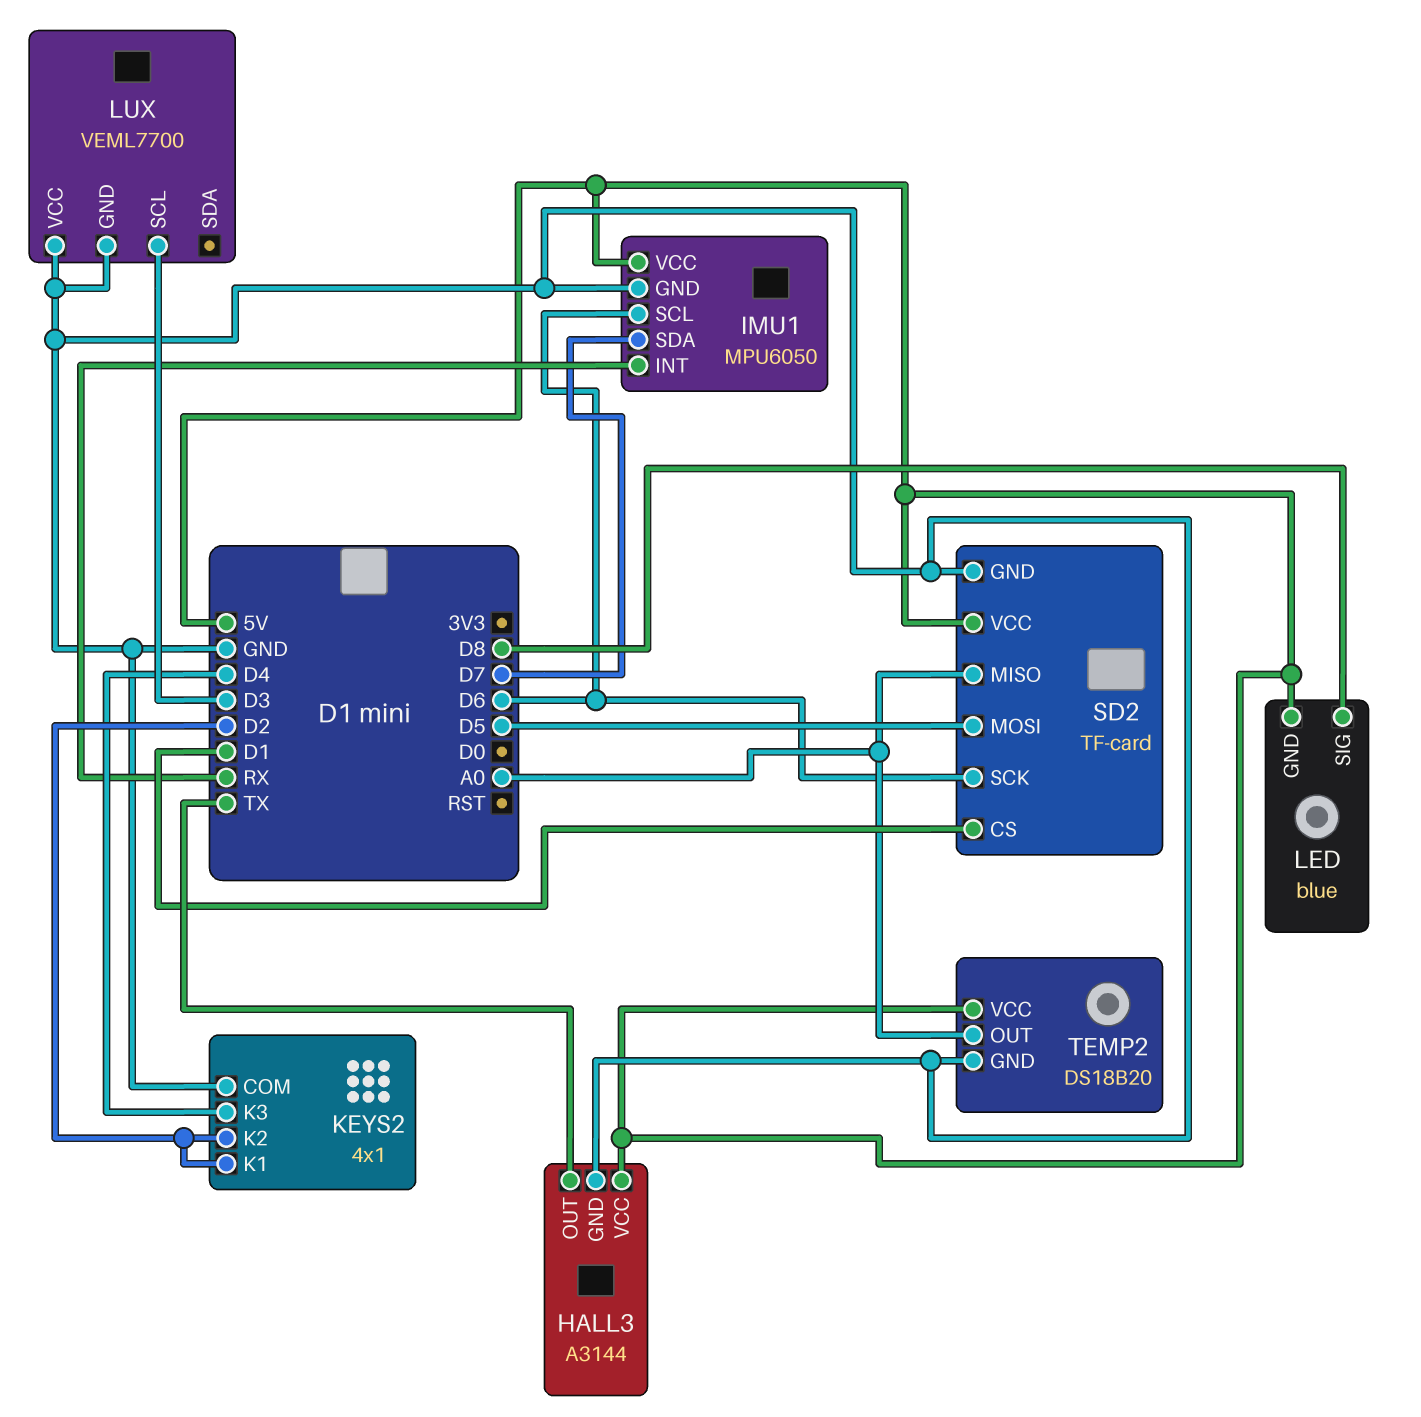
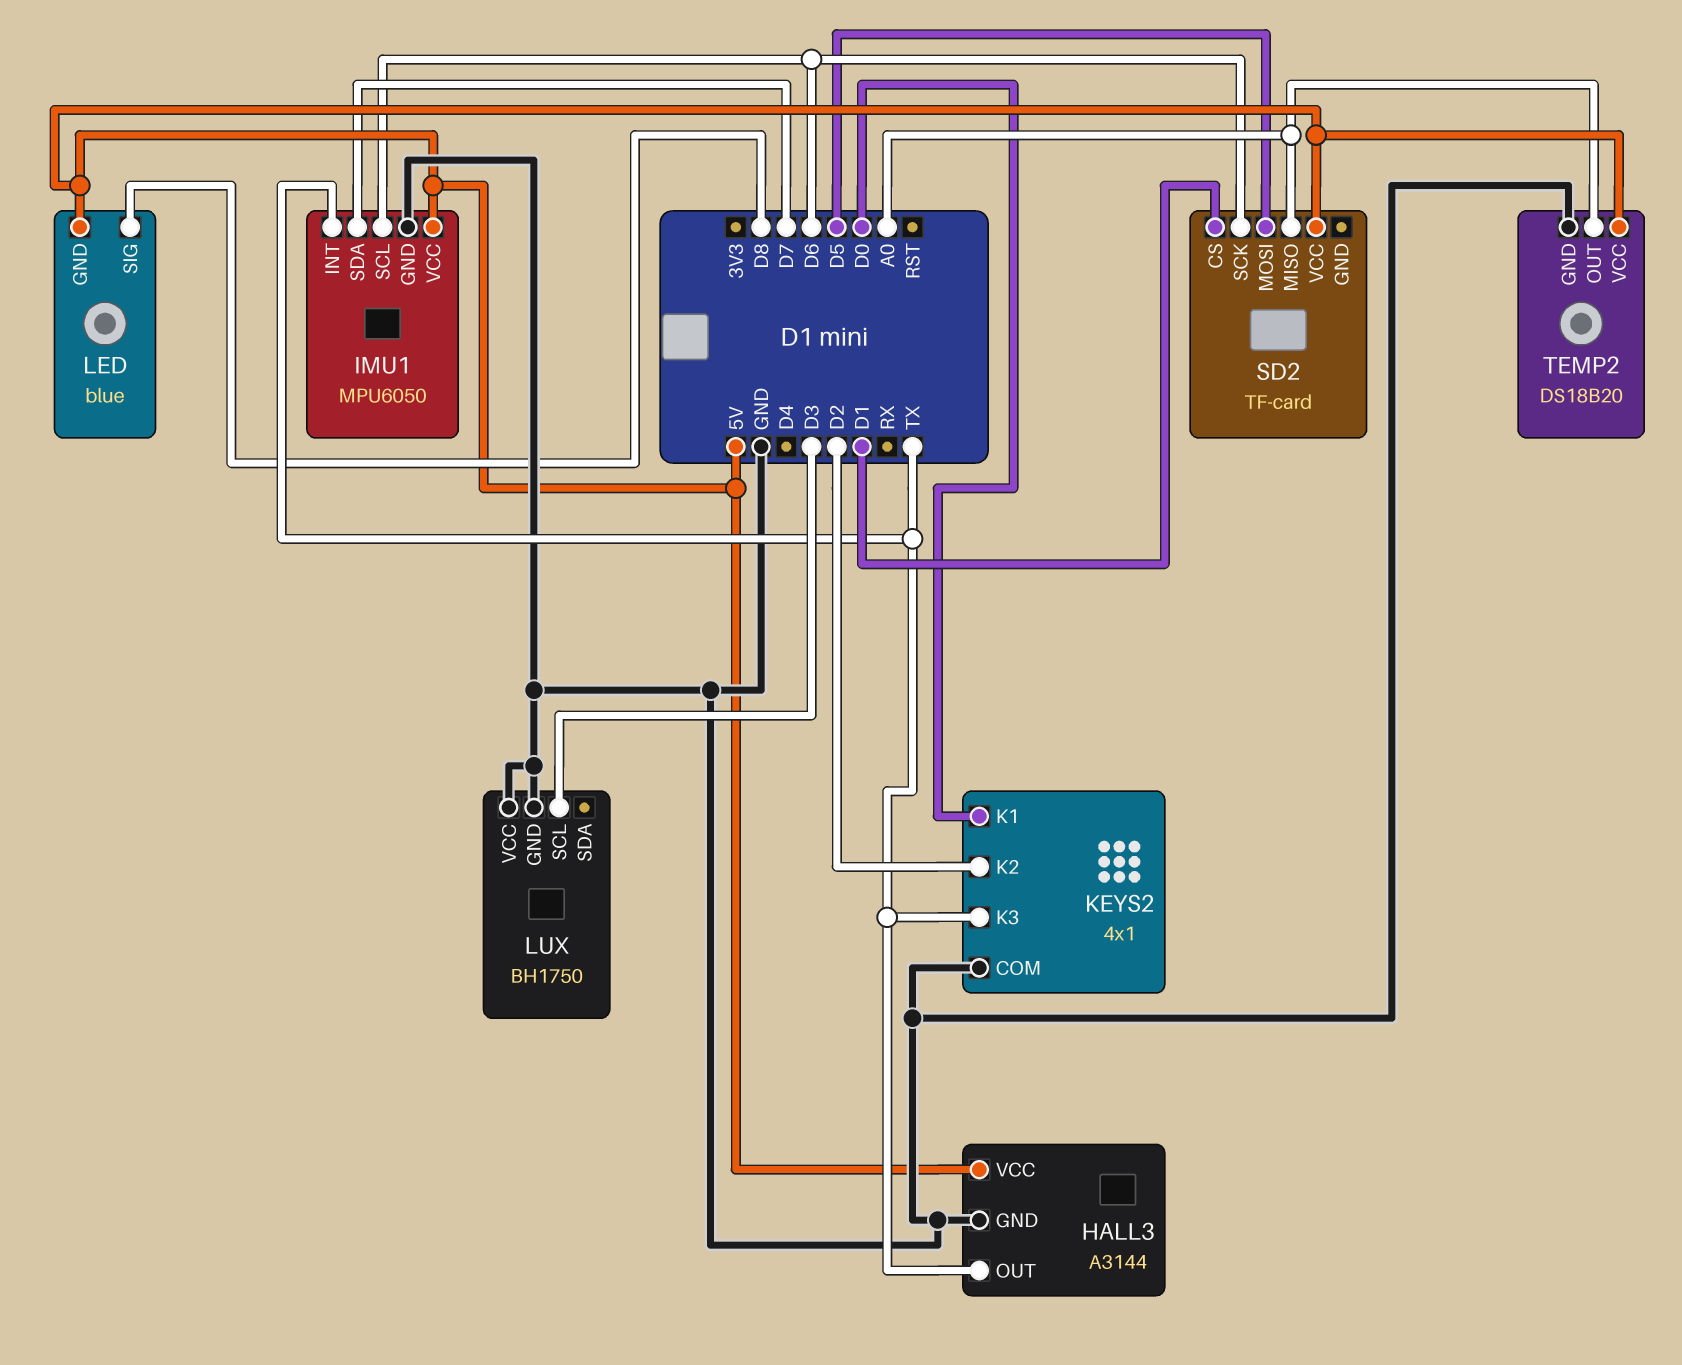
IMU1 pin INT: RX -> TX
KEYS2 pin K1: D2 -> D0
KEYS2 pin K3: D4 -> TX
LUX: VEML7700 -> BH1750
SD2 pin GND: GND -> none

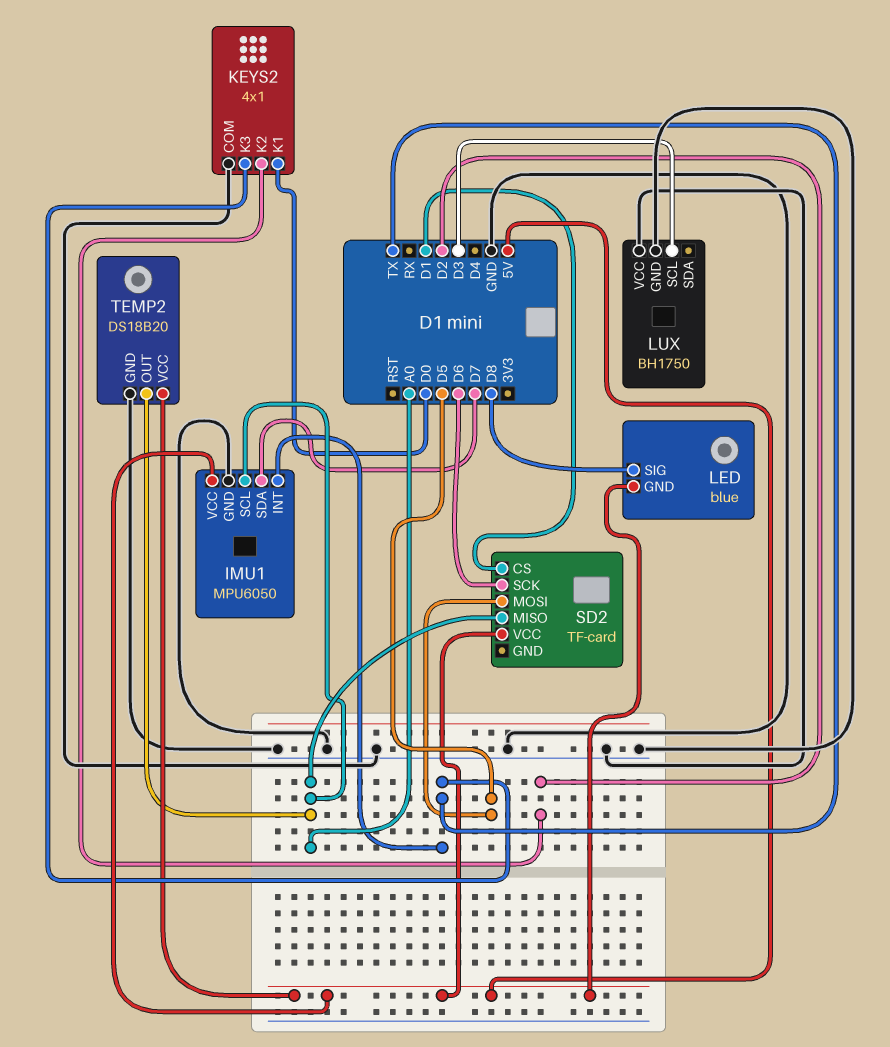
HALL3: A3144 -> none
HALL3 pin GND: GND -> none
HALL3 pin OUT: TX -> none
HALL3 pin VCC: 5V -> none
IMU1 pin SCL: D6 -> A0

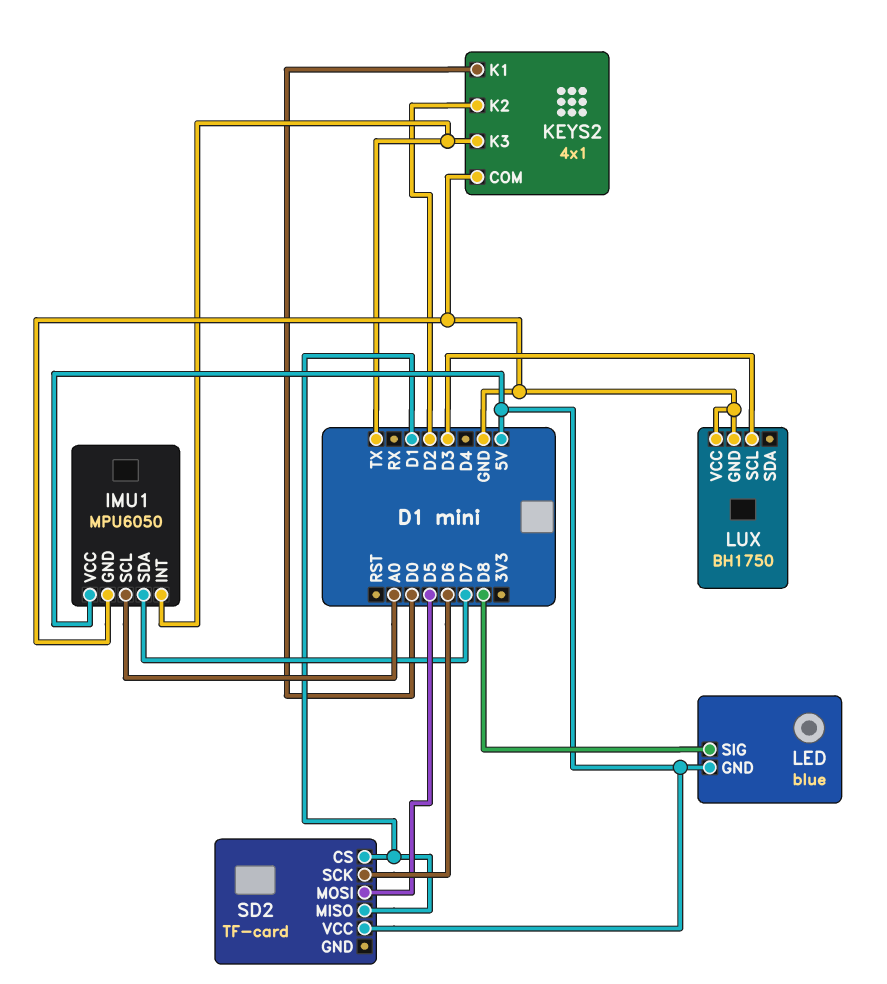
SD2 pin MISO: A0 -> D1
TEMP2: DS18B20 -> none
TEMP2 pin GND: GND -> none
TEMP2 pin OUT: A0 -> none
TEMP2 pin VCC: 5V -> none

